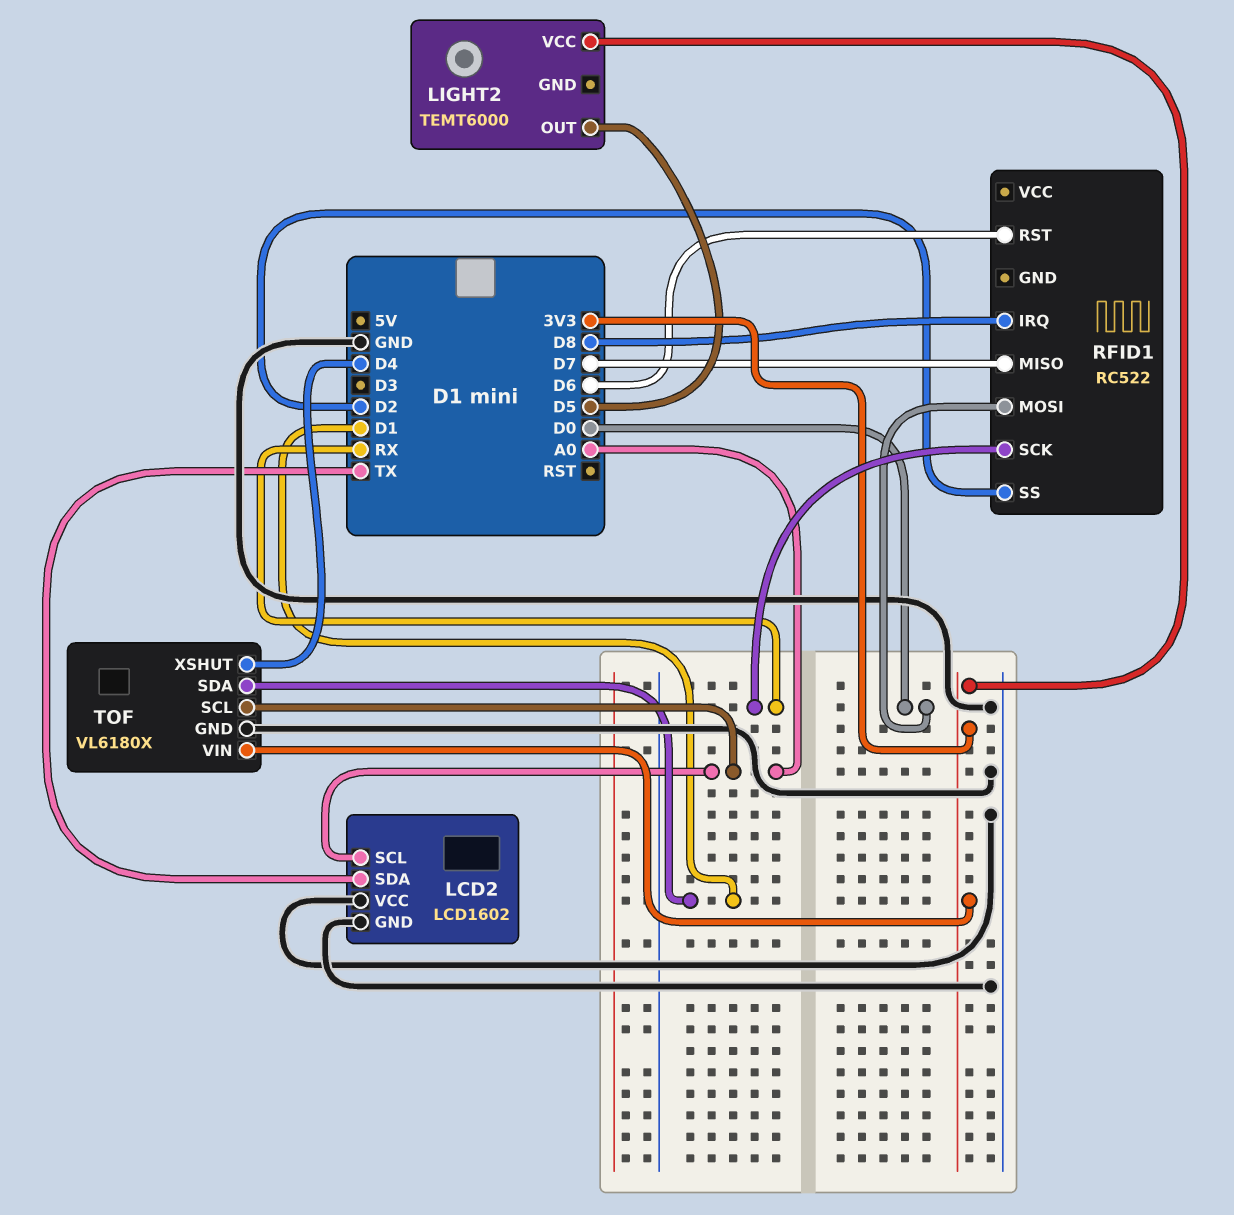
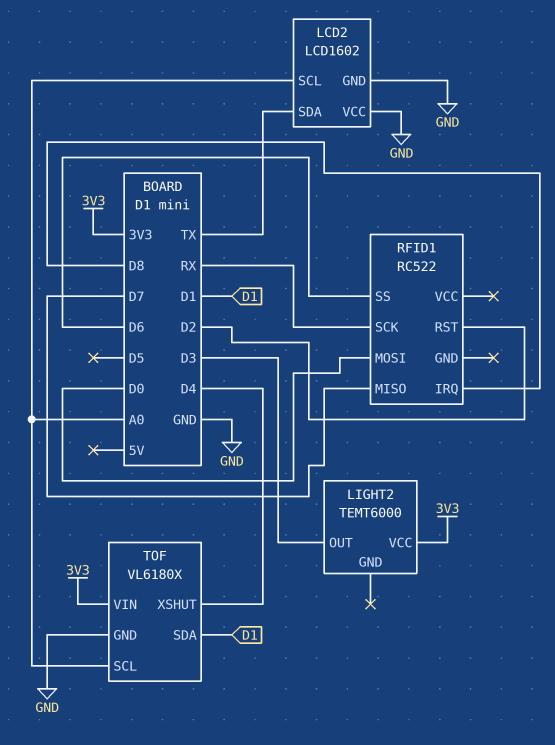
LIGHT2 pin OUT: D5 -> D3
RFID1 pin RST: D6 -> D2
RFID1 pin SS: D2 -> D6

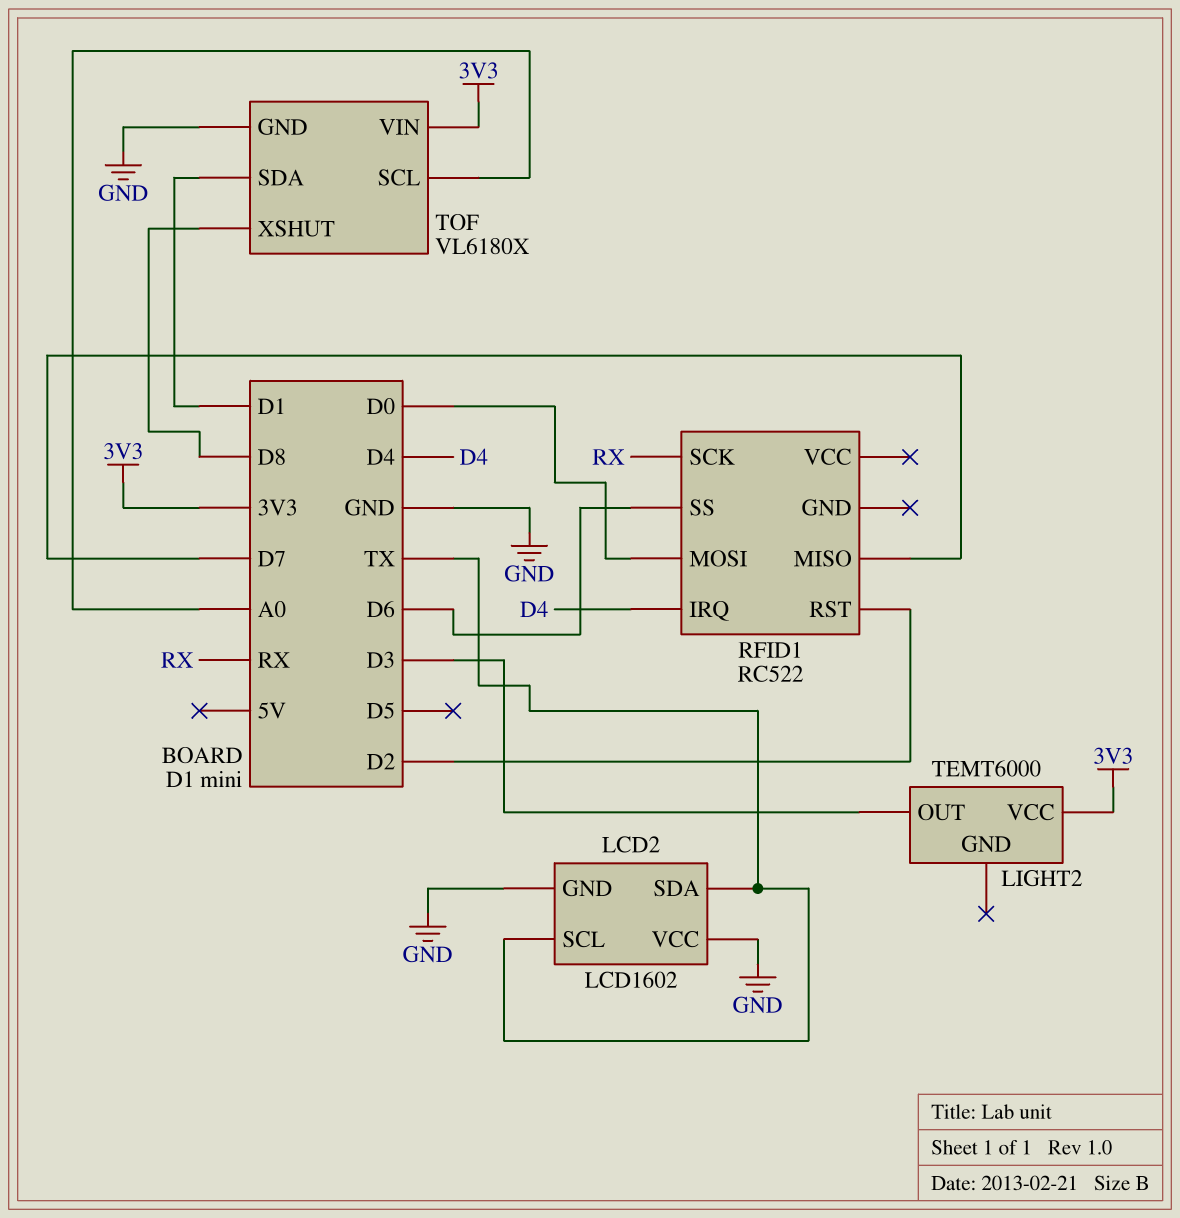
LCD2 pin SCL: A0 -> TX
RFID1 pin IRQ: D8 -> D4
TOF pin XSHUT: D4 -> D8

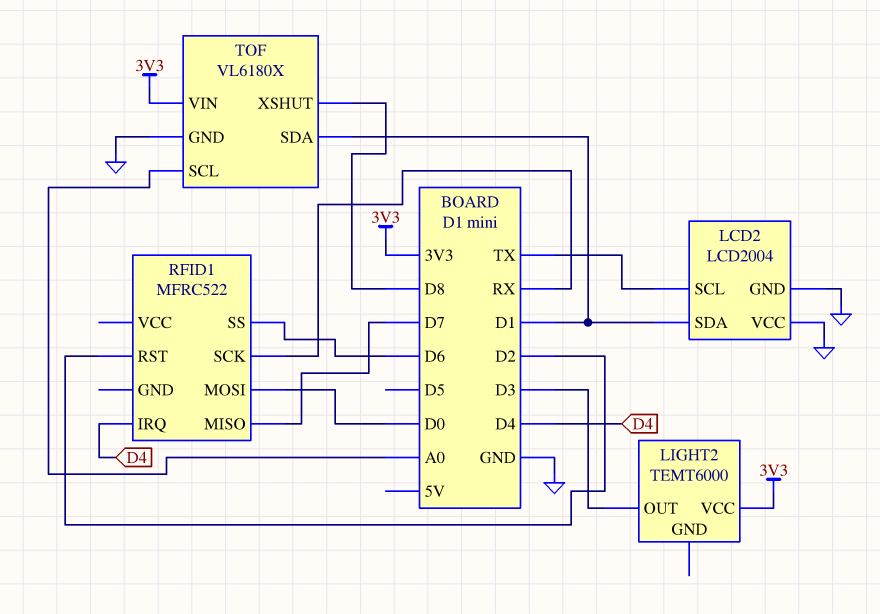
LCD2: LCD1602 -> LCD2004
LCD2 pin SDA: TX -> D1
RFID1: RC522 -> MFRC522

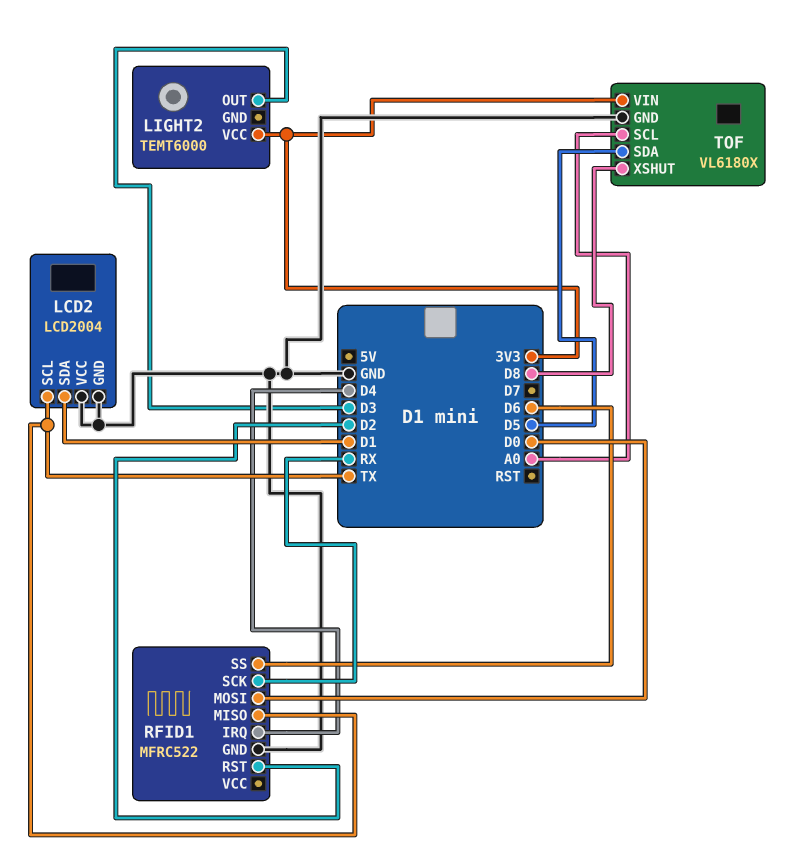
RFID1 pin GND: none -> GND
RFID1 pin MISO: D7 -> TX
TOF pin SDA: D1 -> D5

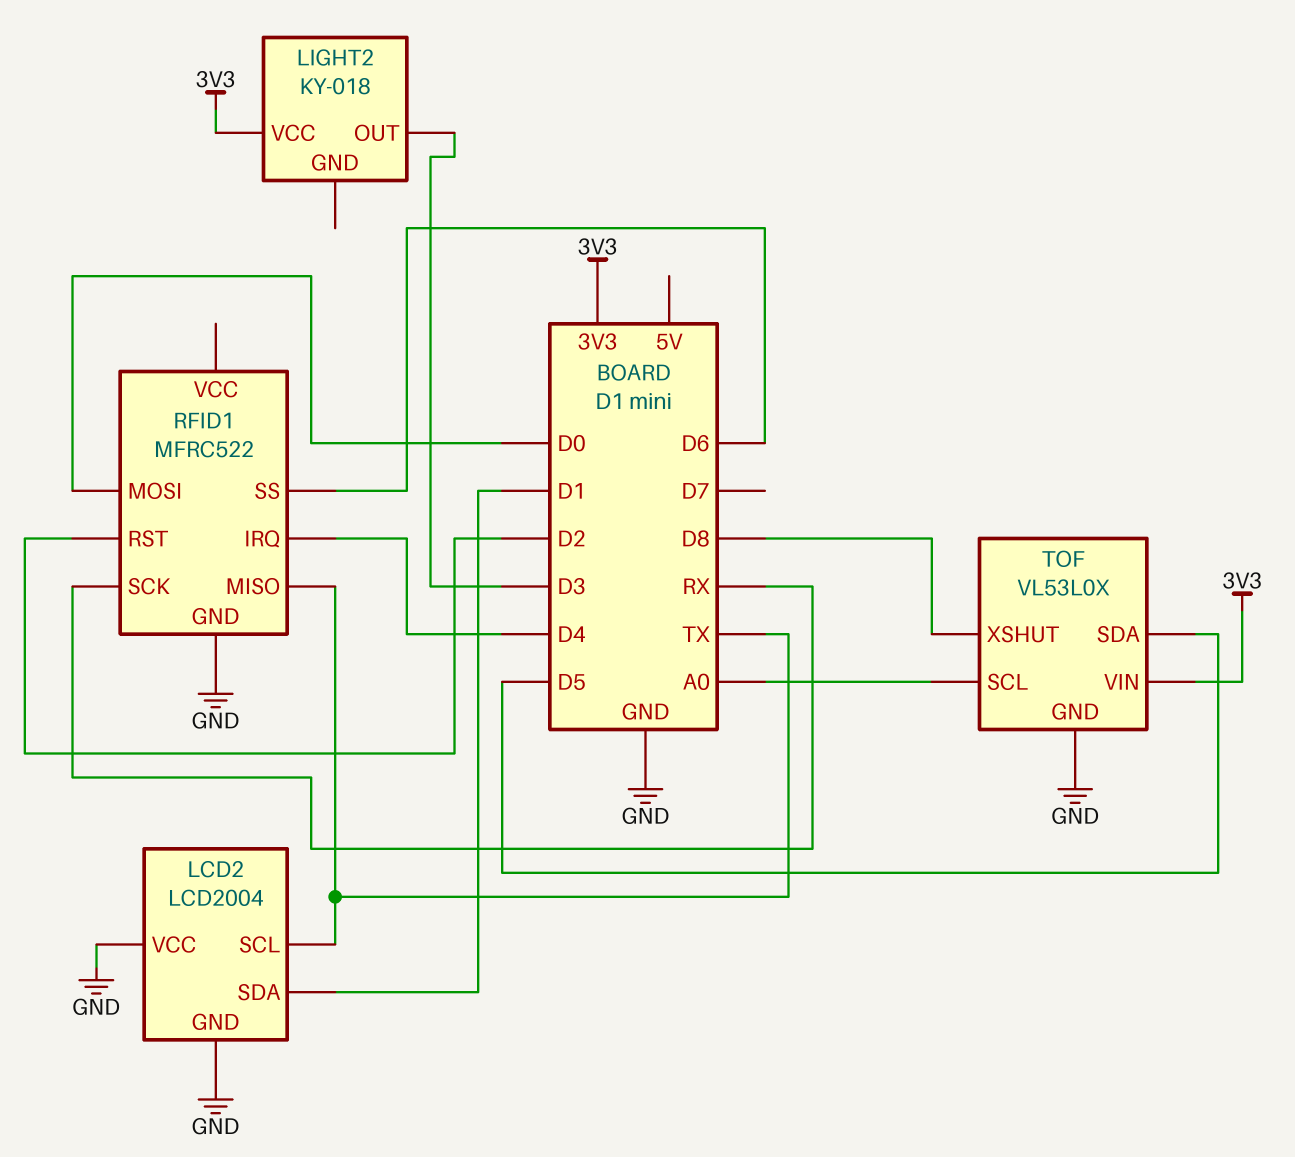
LIGHT2: TEMT6000 -> KY-018
TOF: VL6180X -> VL53L0X

